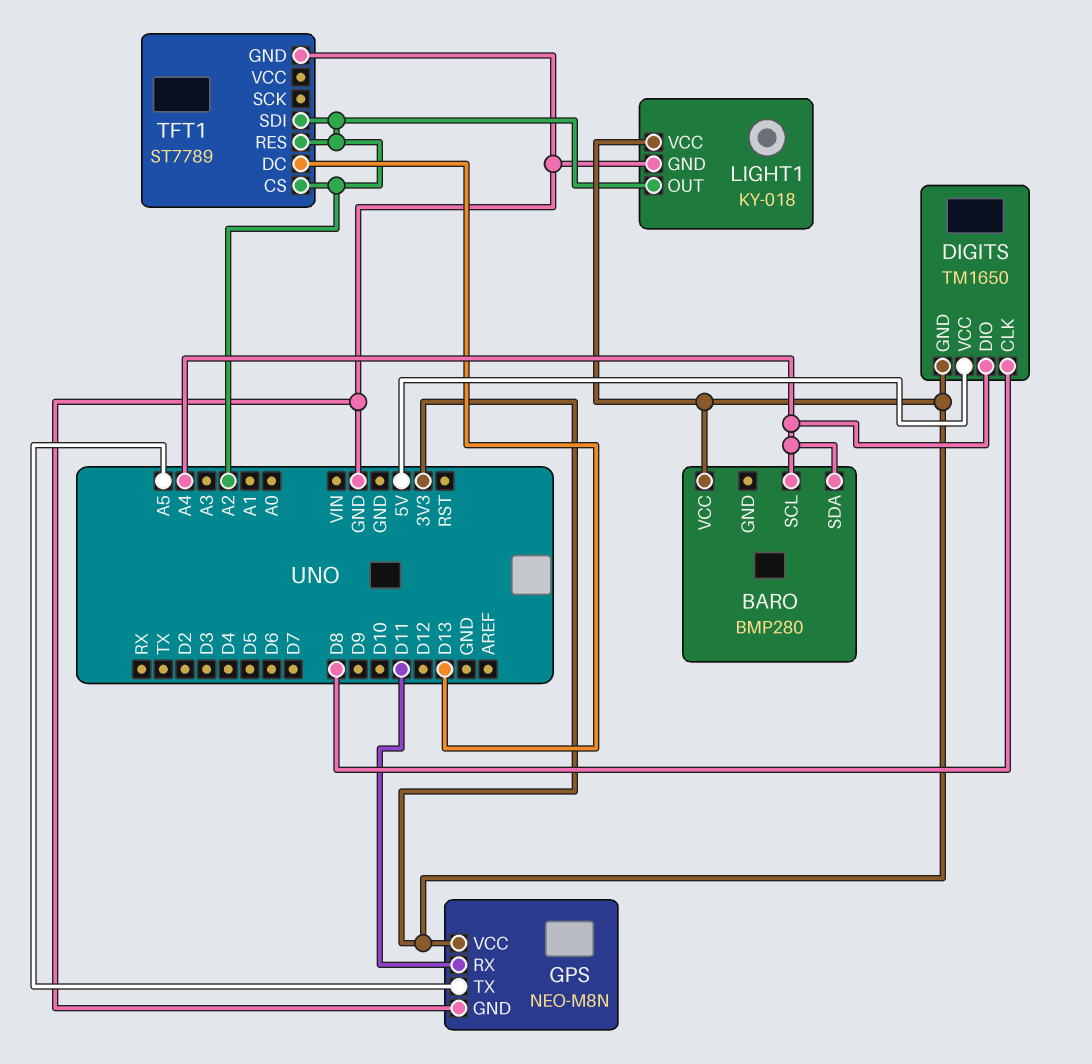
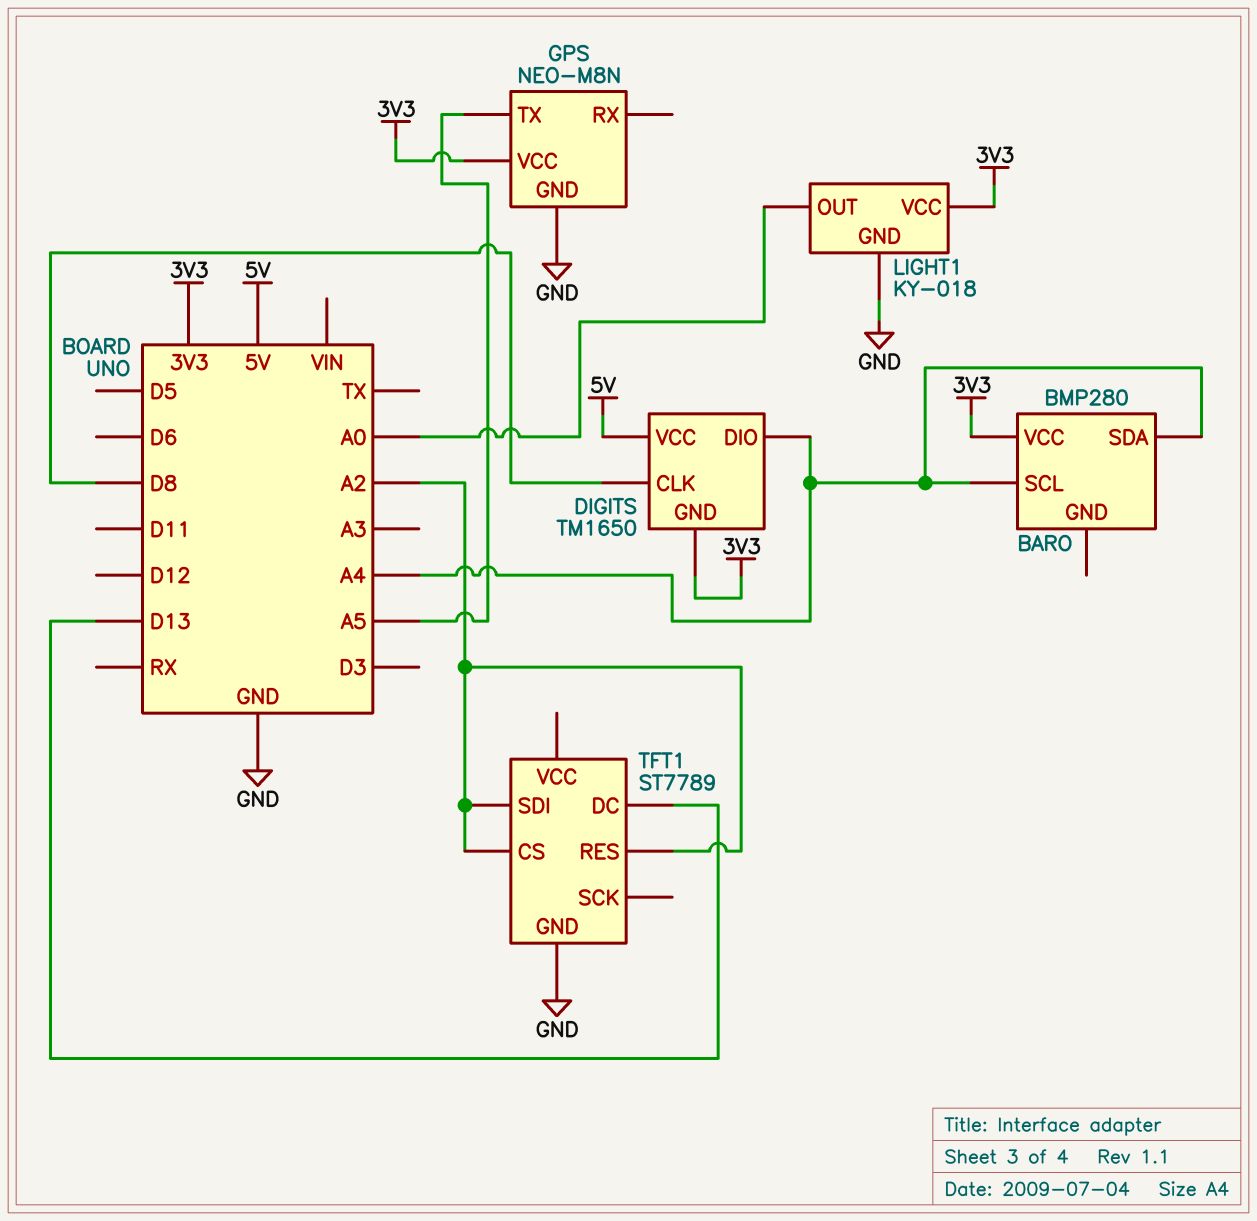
GPS pin RX: D11 -> none
LIGHT1 pin OUT: A2 -> A0

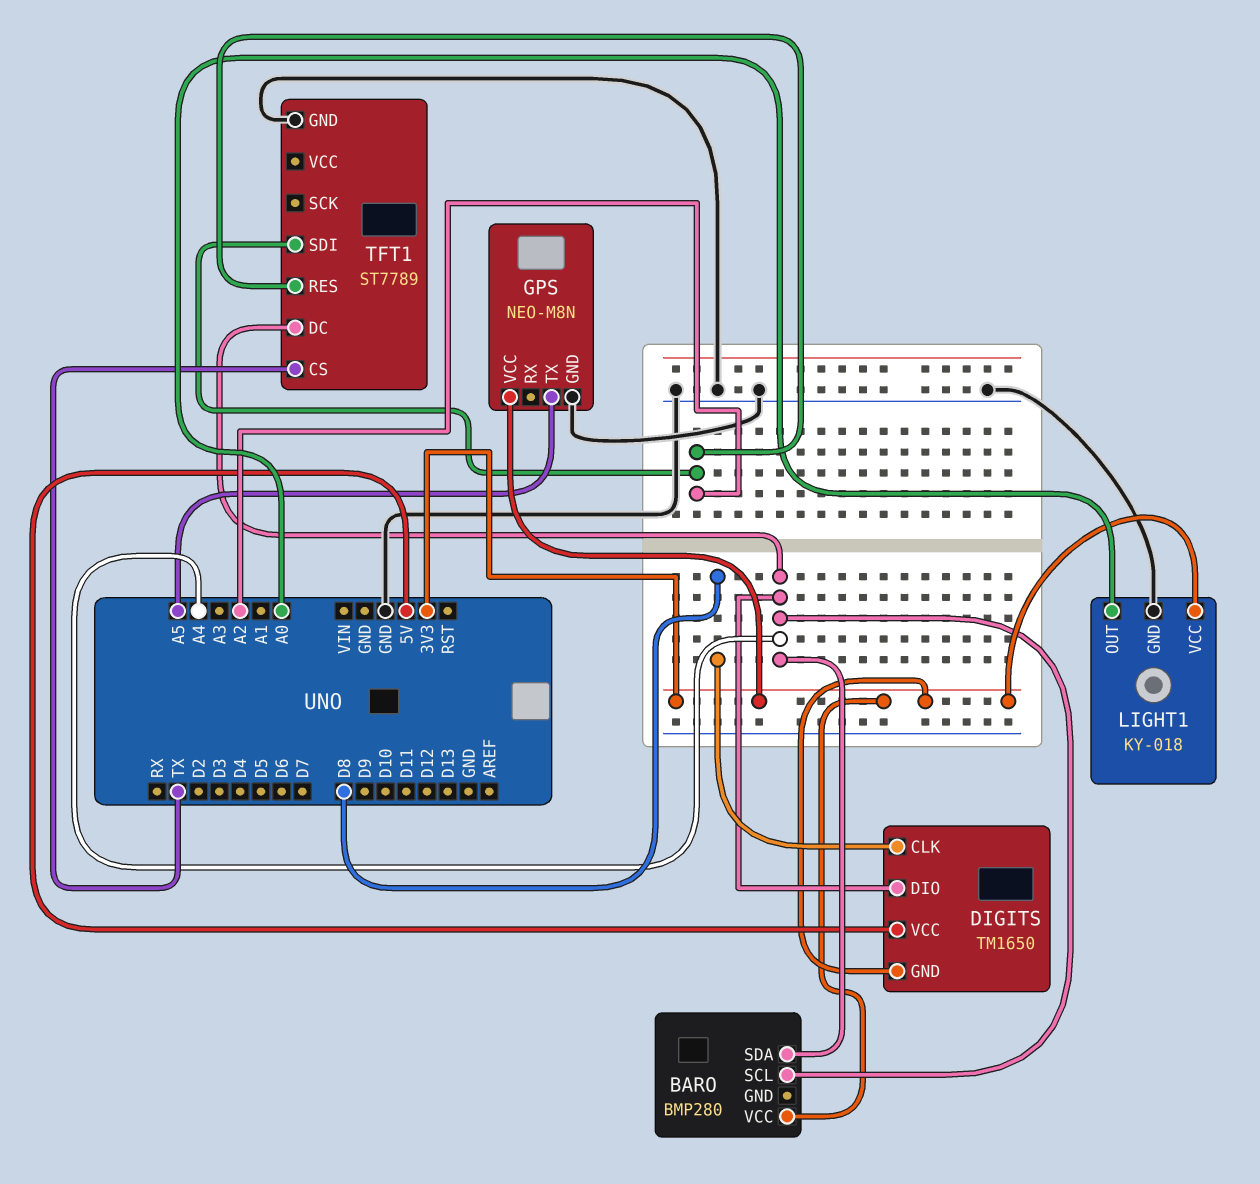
TFT1 pin CS: A2 -> TX
TFT1 pin DC: D13 -> A4

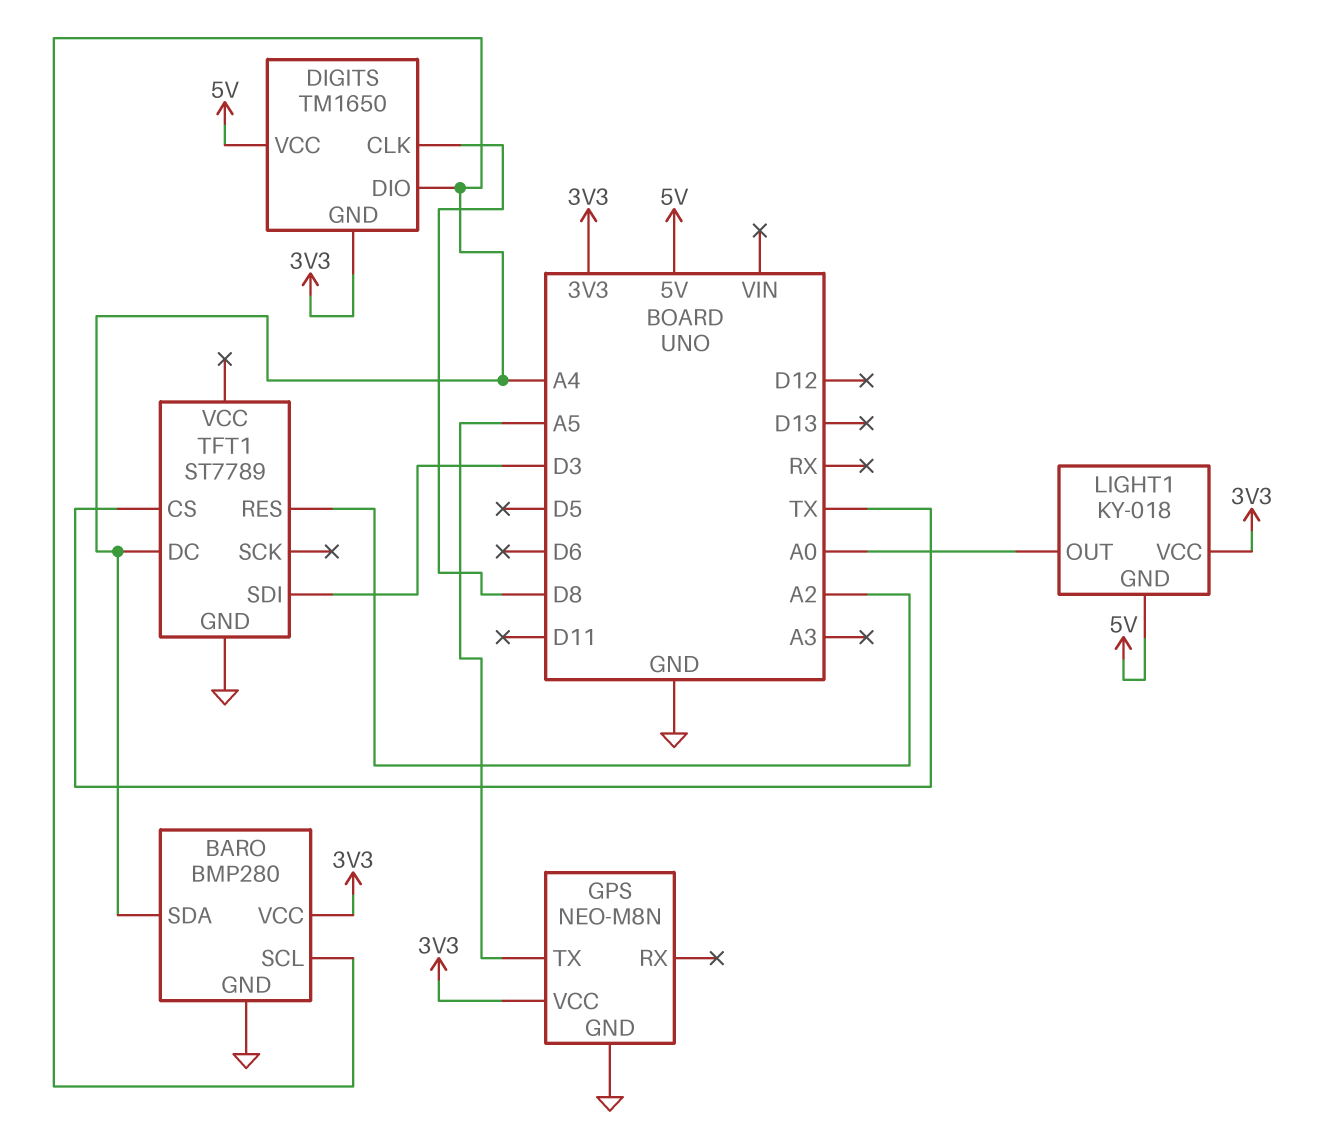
BARO pin GND: none -> GND
LIGHT1 pin GND: GND -> 5V
TFT1 pin SDI: A2 -> D3

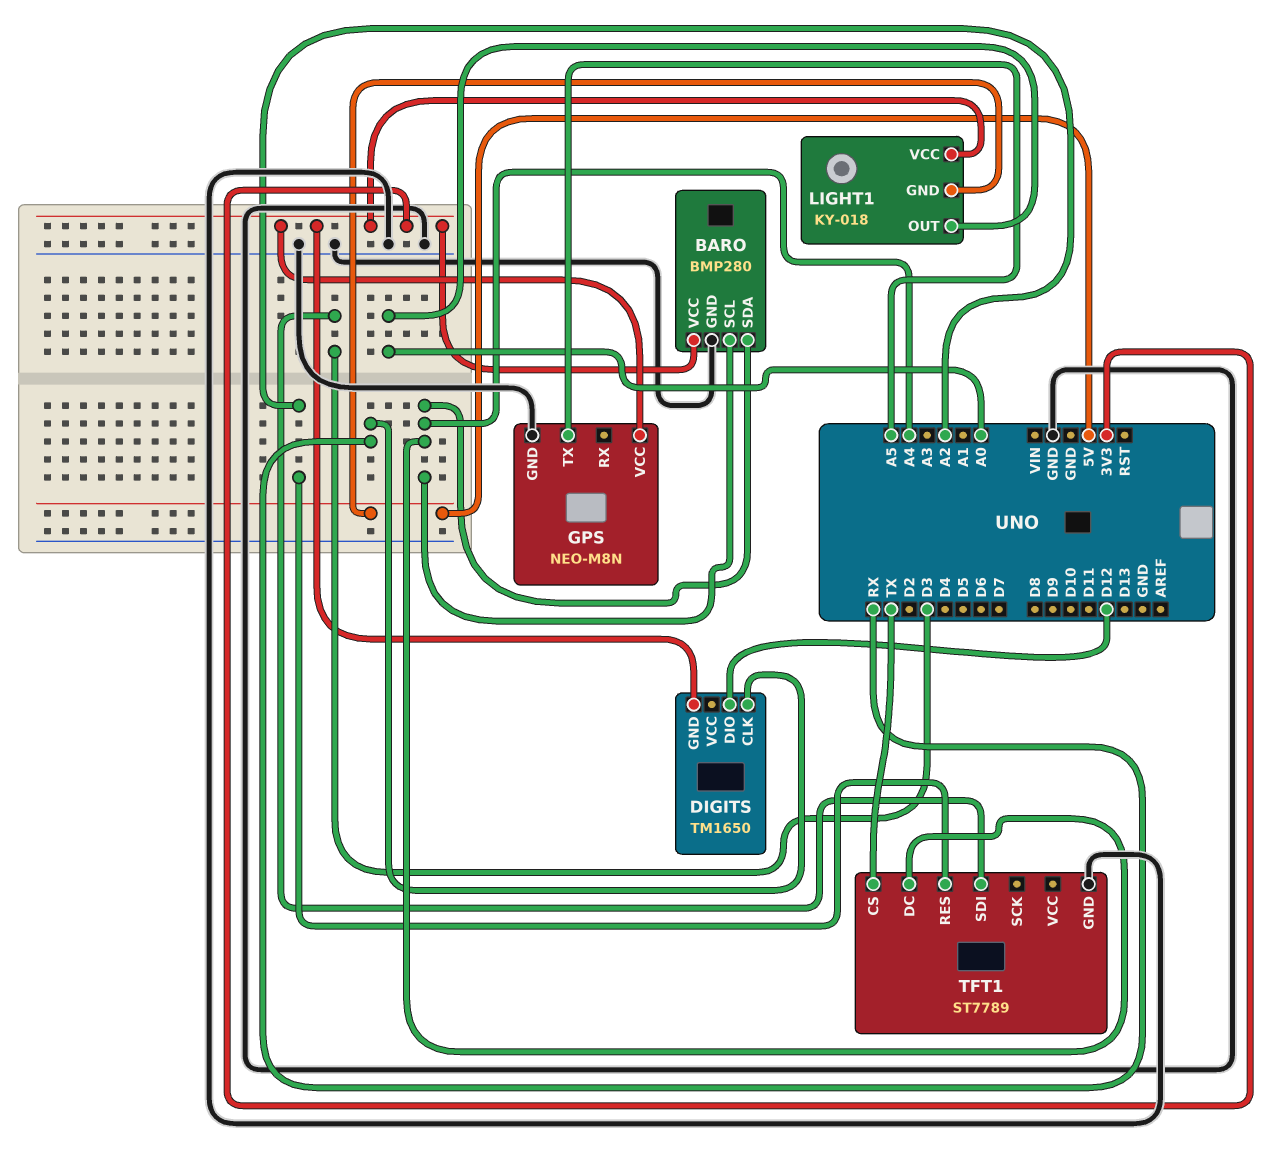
DIGITS pin CLK: D8 -> RX
DIGITS pin DIO: A4 -> D12
DIGITS pin VCC: 5V -> none

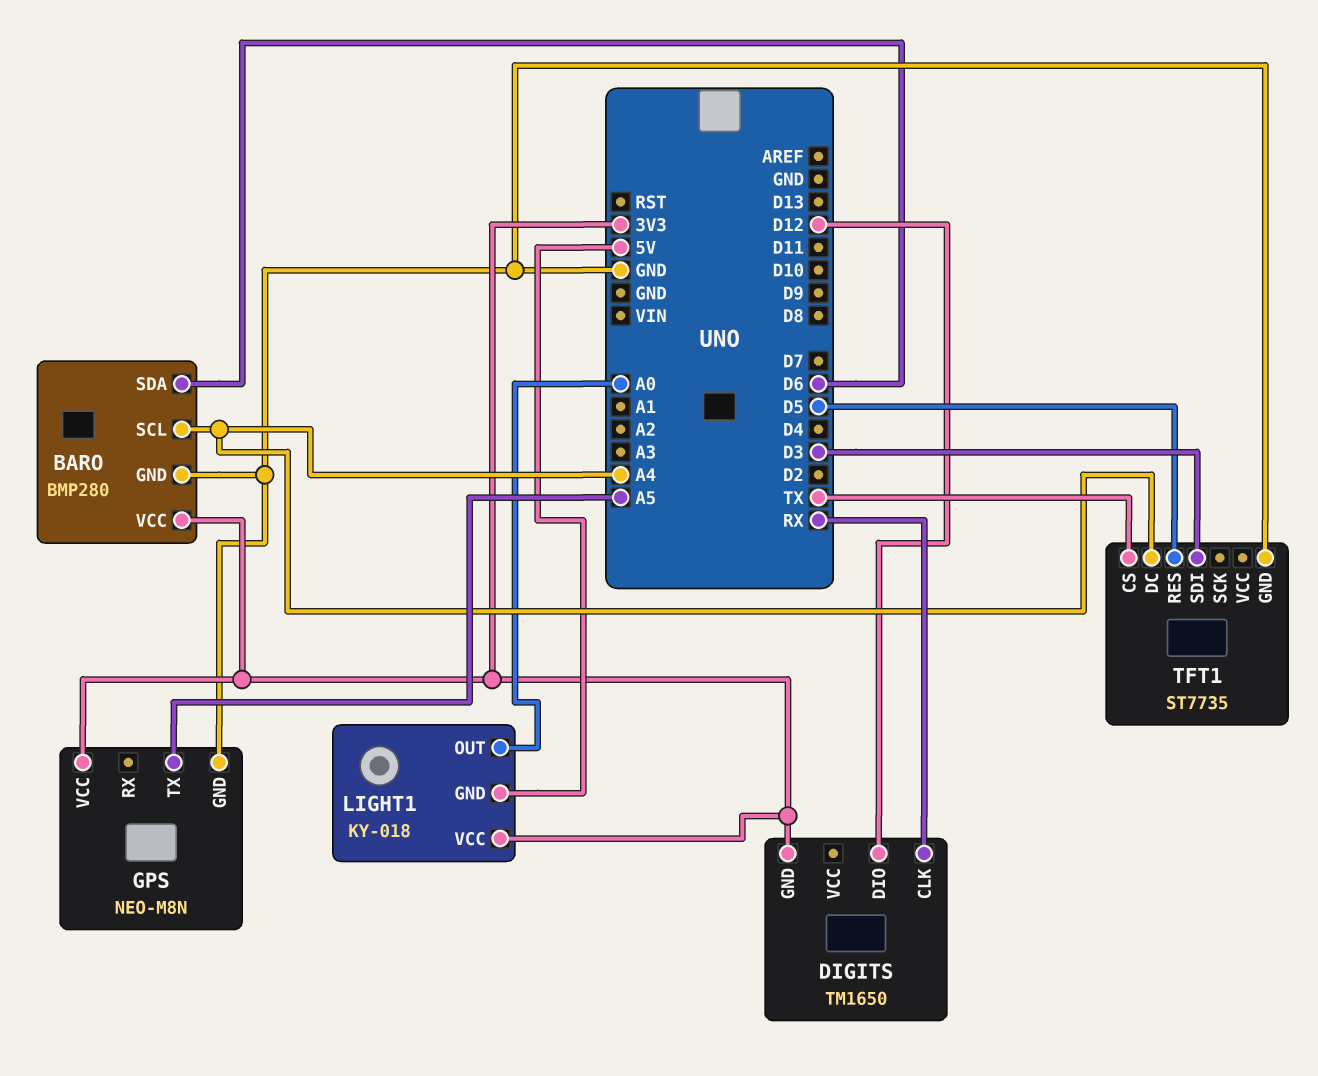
BARO pin SDA: A4 -> D6
TFT1: ST7789 -> ST7735
TFT1 pin RES: A2 -> D5

